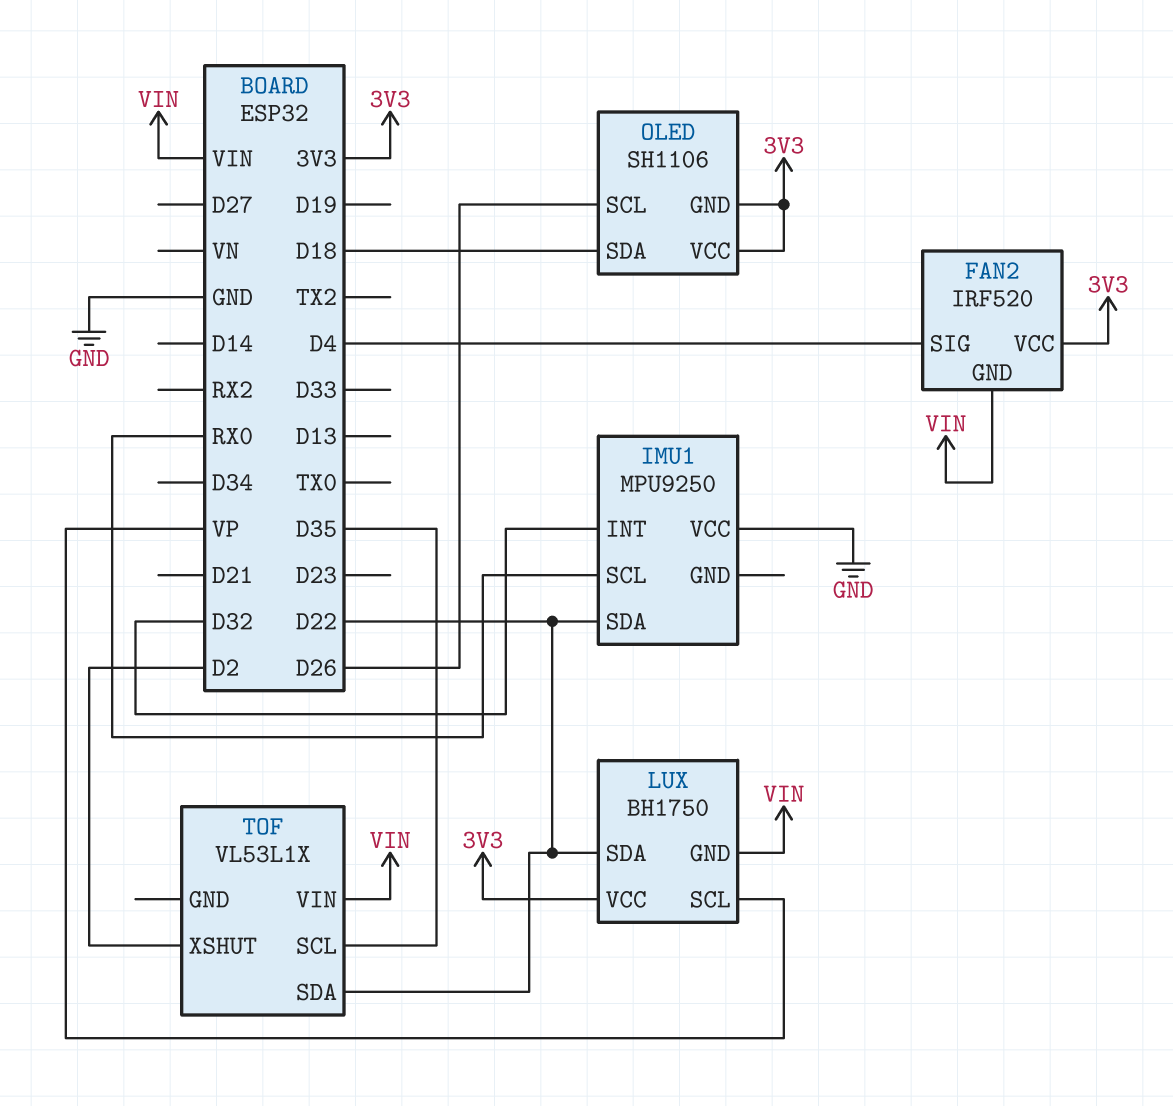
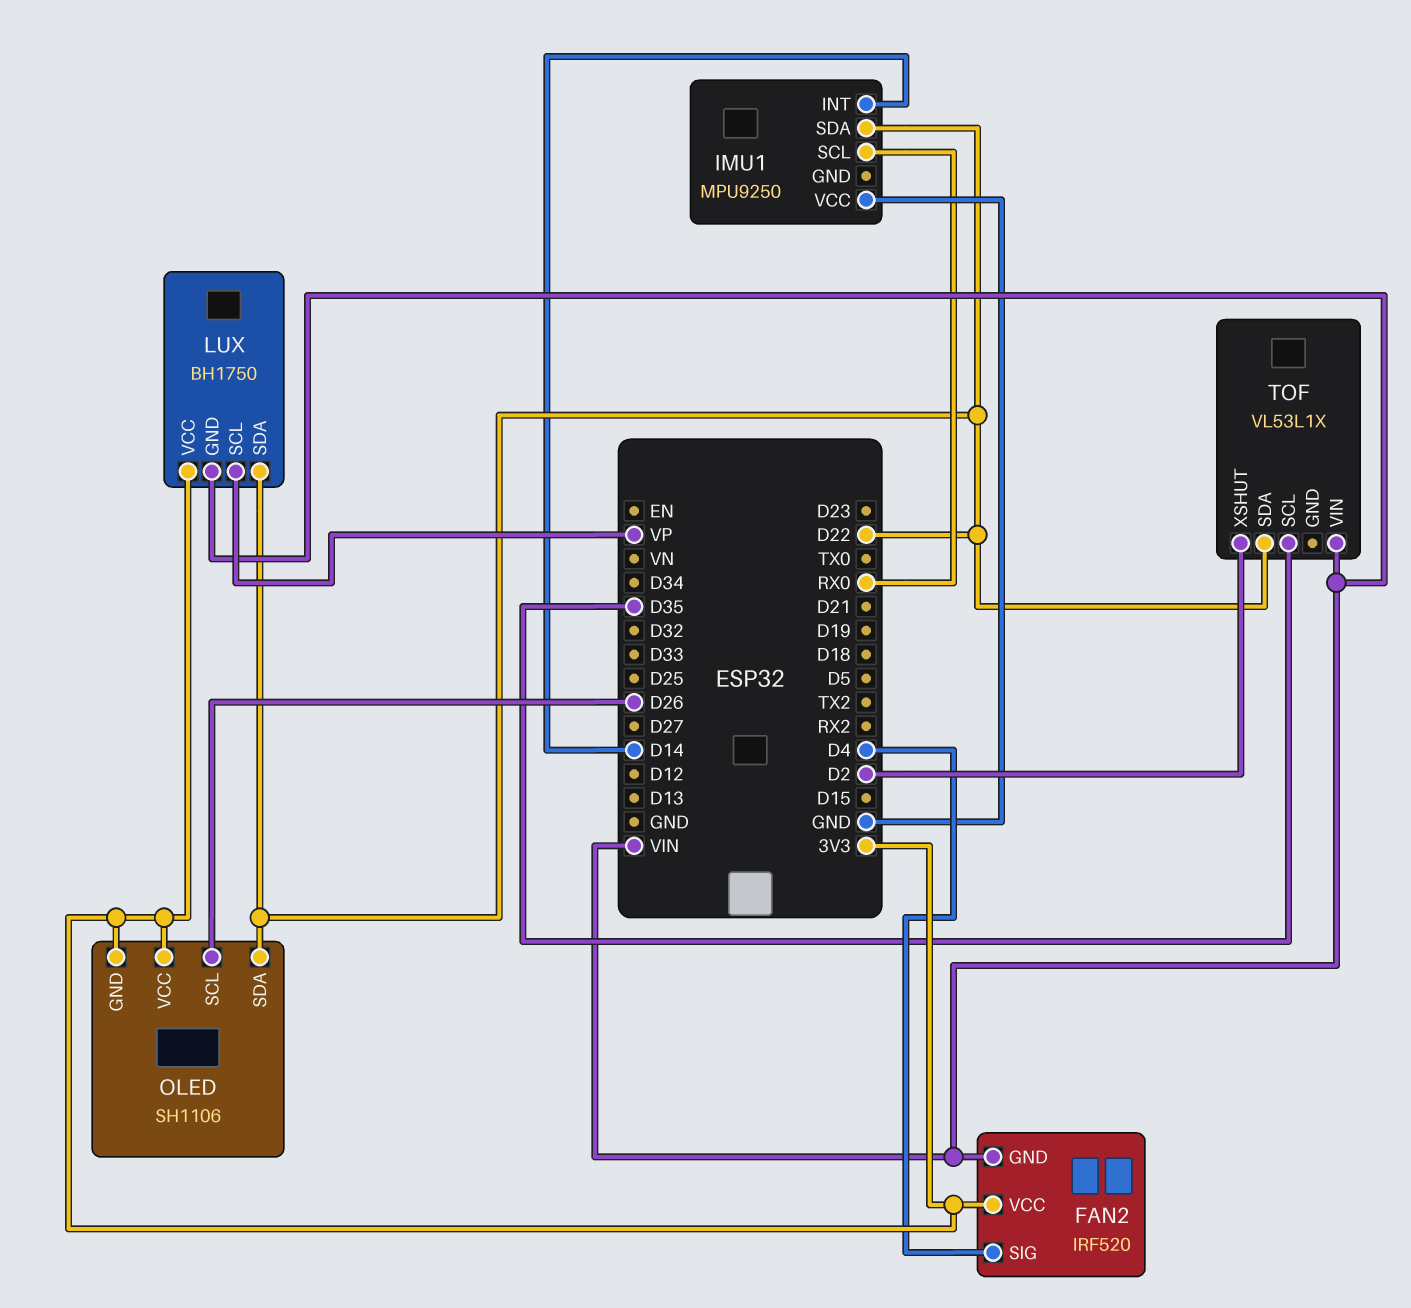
IMU1 pin INT: D32 -> D14
OLED pin SDA: D18 -> D22

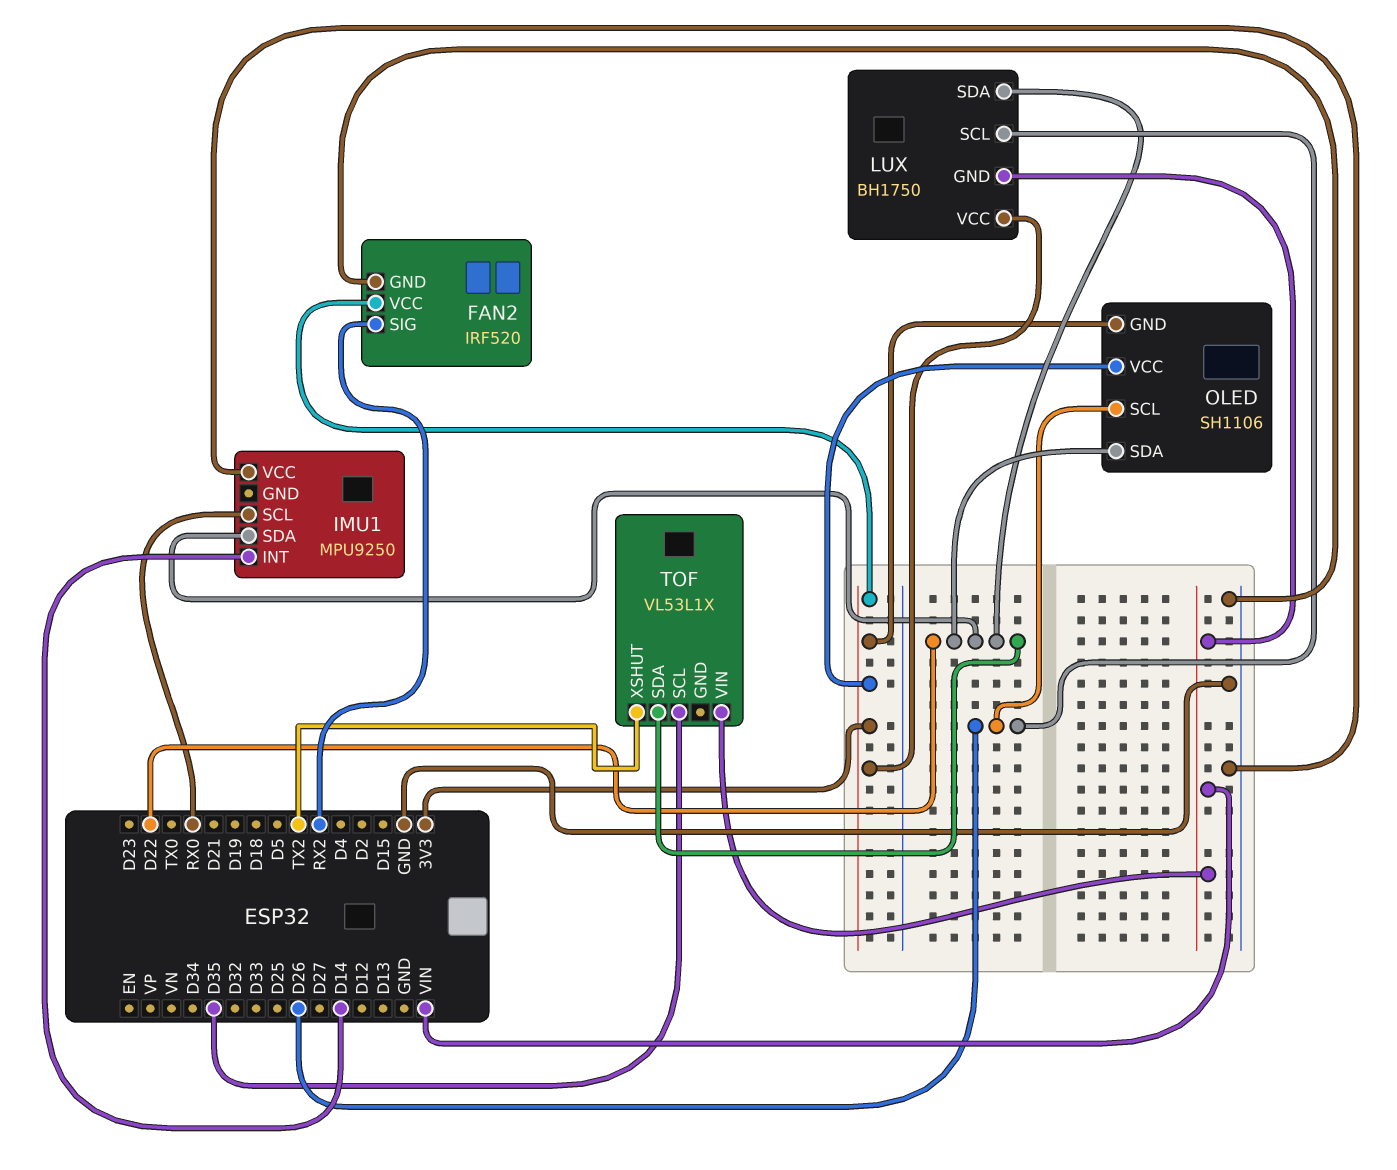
FAN2 pin GND: VIN -> GND
FAN2 pin SIG: D4 -> RX2
LUX pin SCL: VP -> D26
TOF pin XSHUT: D2 -> TX2

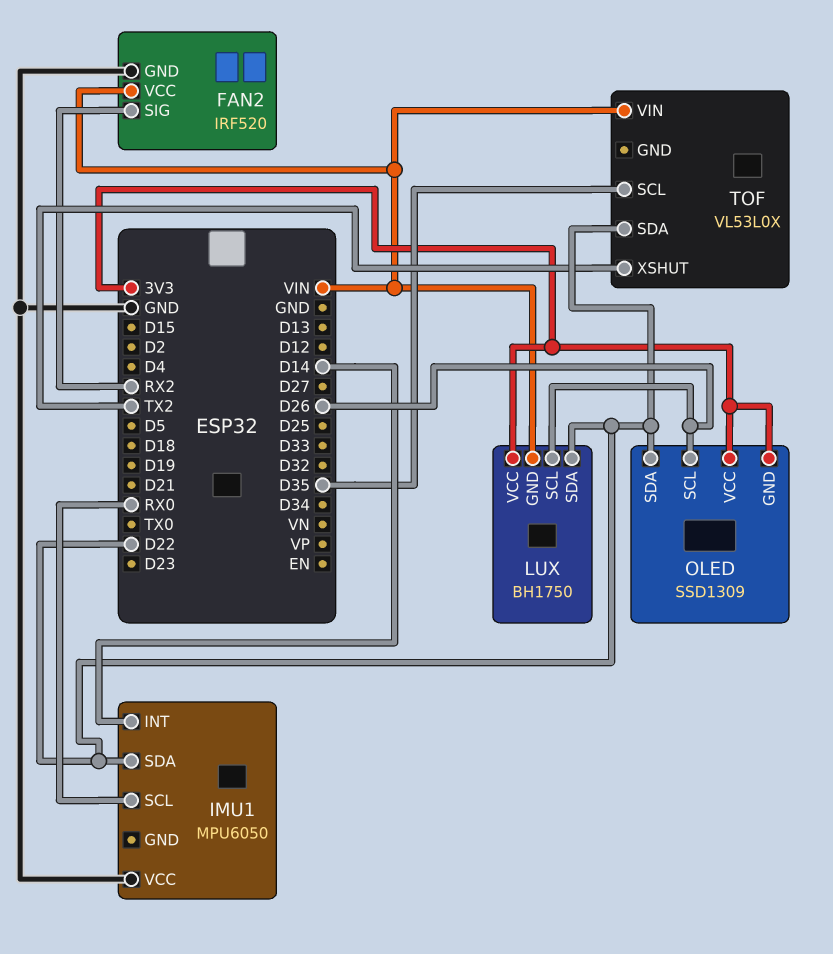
FAN2 pin VCC: 3V3 -> VIN
IMU1: MPU9250 -> MPU6050
OLED: SH1106 -> SSD1309
TOF: VL53L1X -> VL53L0X

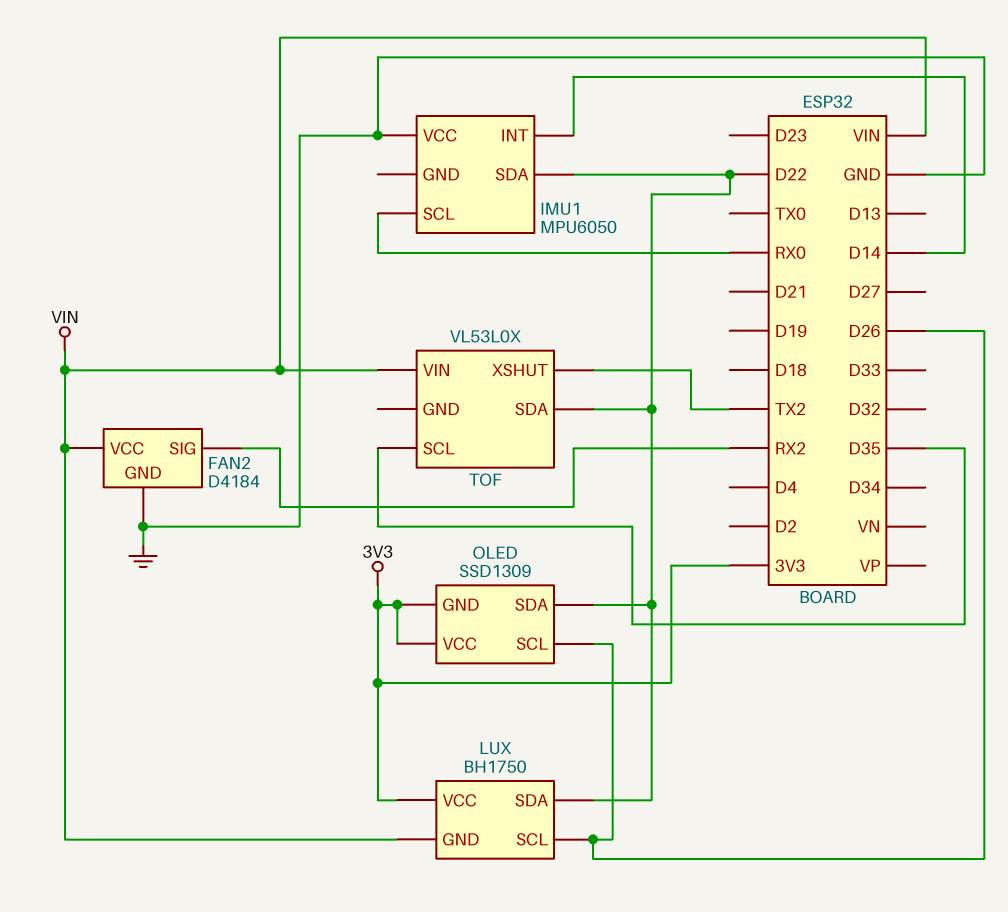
FAN2: IRF520 -> D4184

